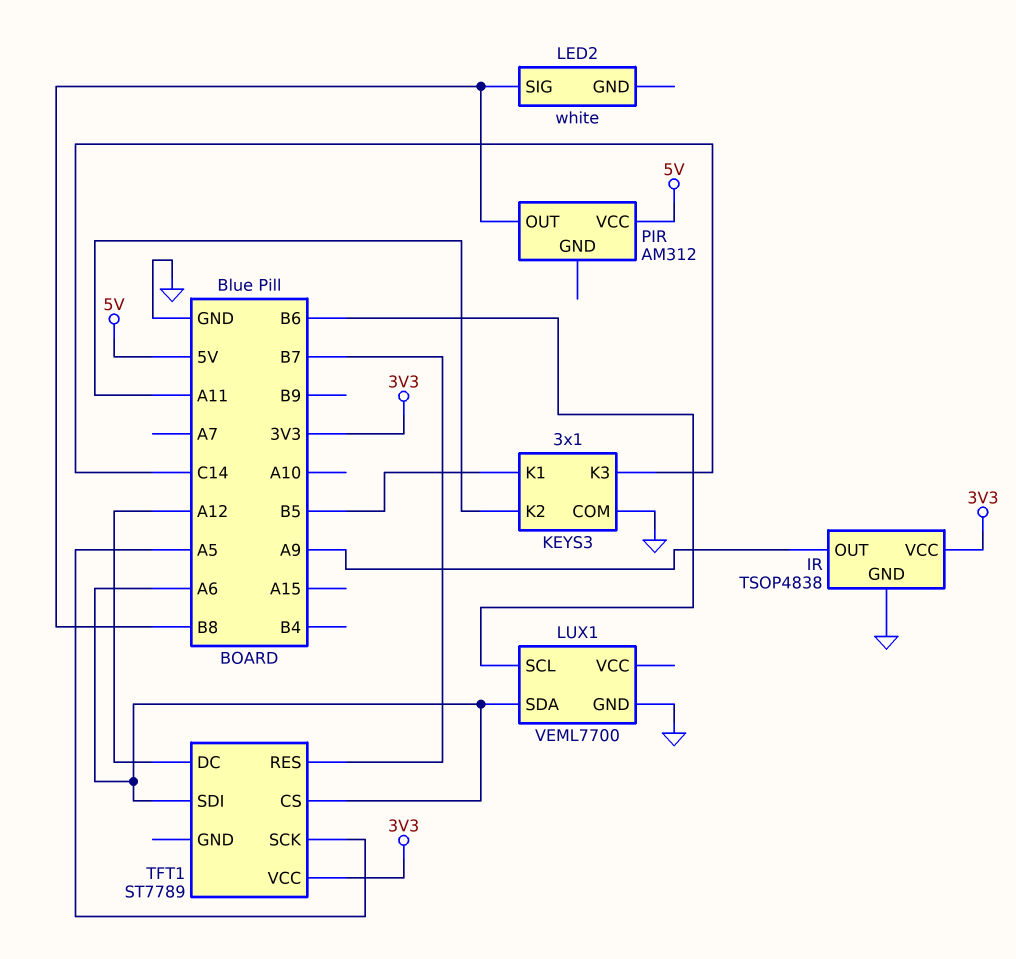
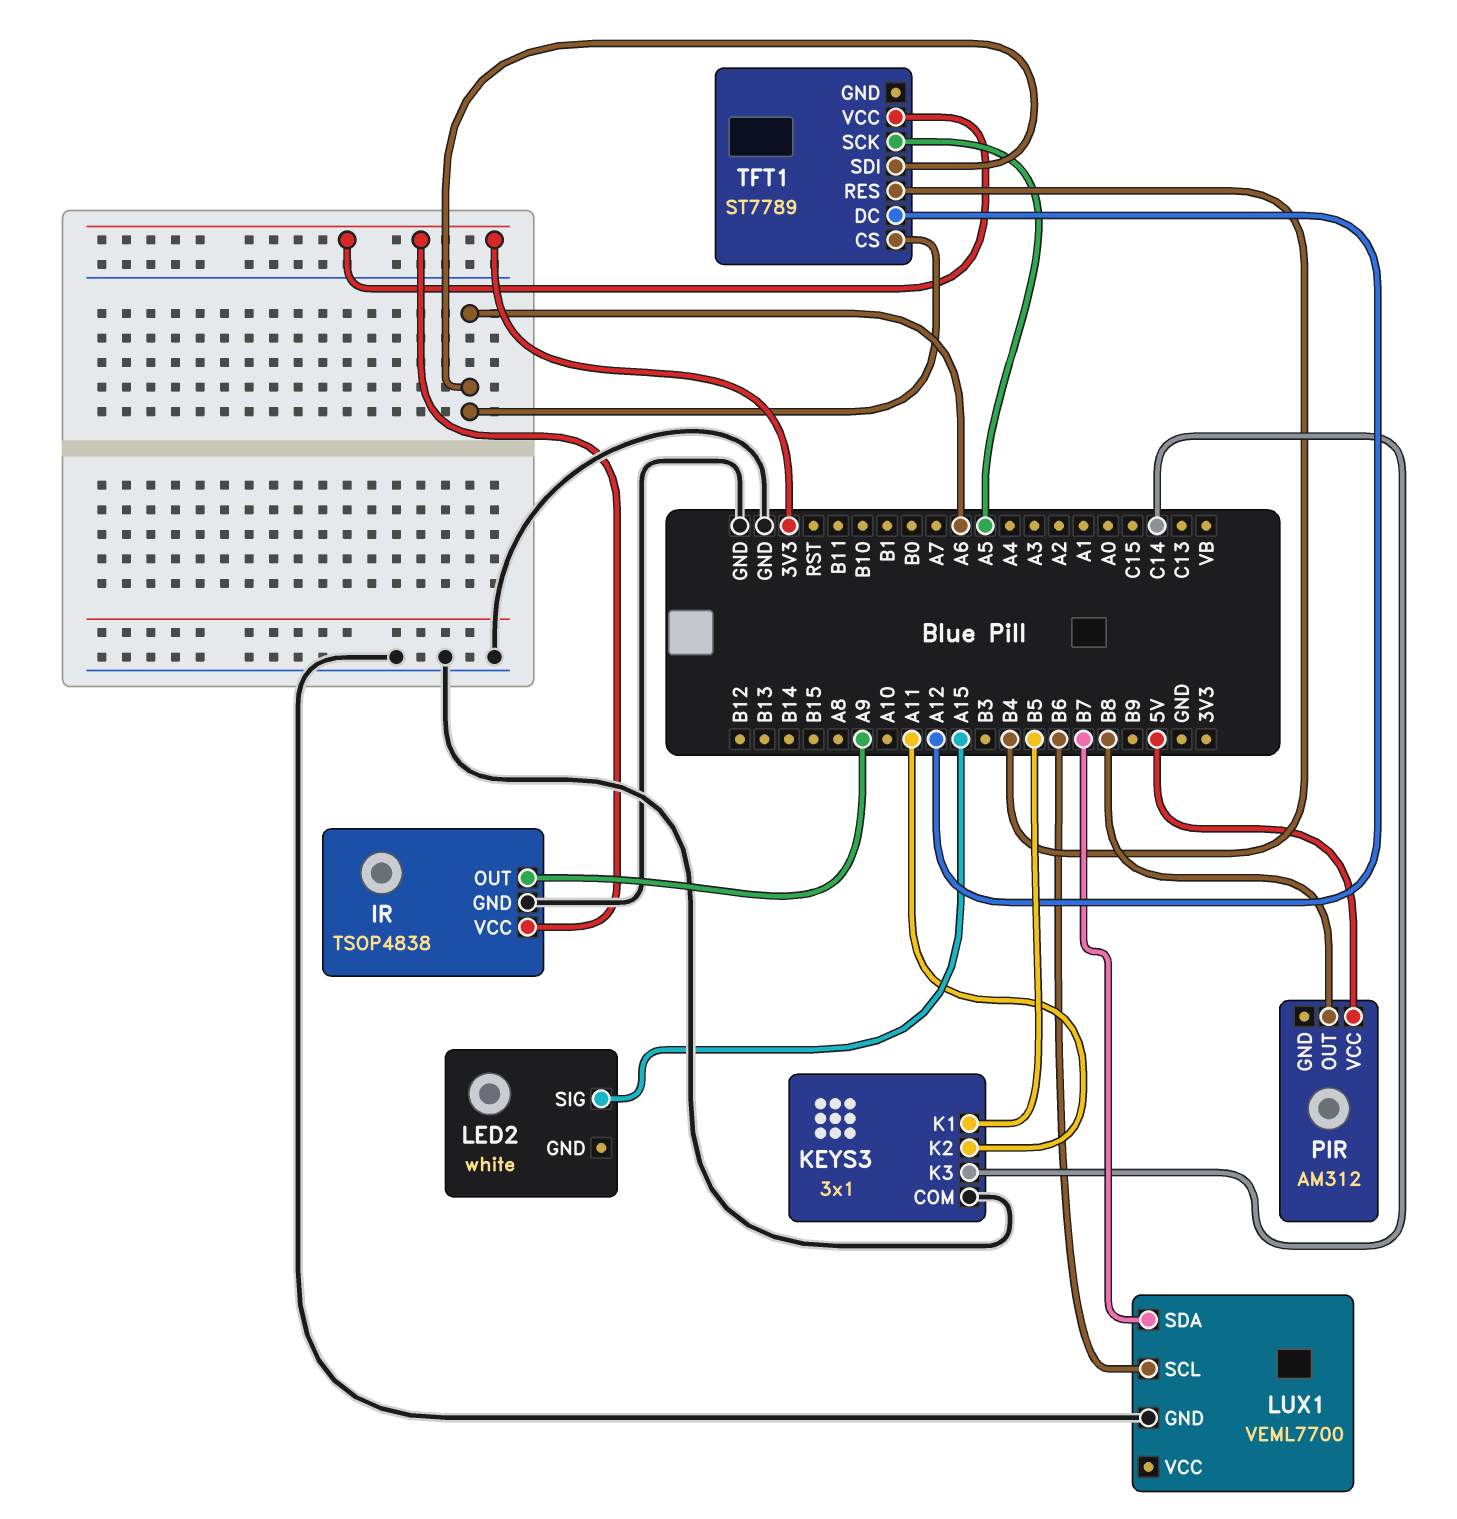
LED2 pin SIG: B8 -> A15
LUX1 pin SDA: A6 -> B7
TFT1 pin RES: B7 -> B4

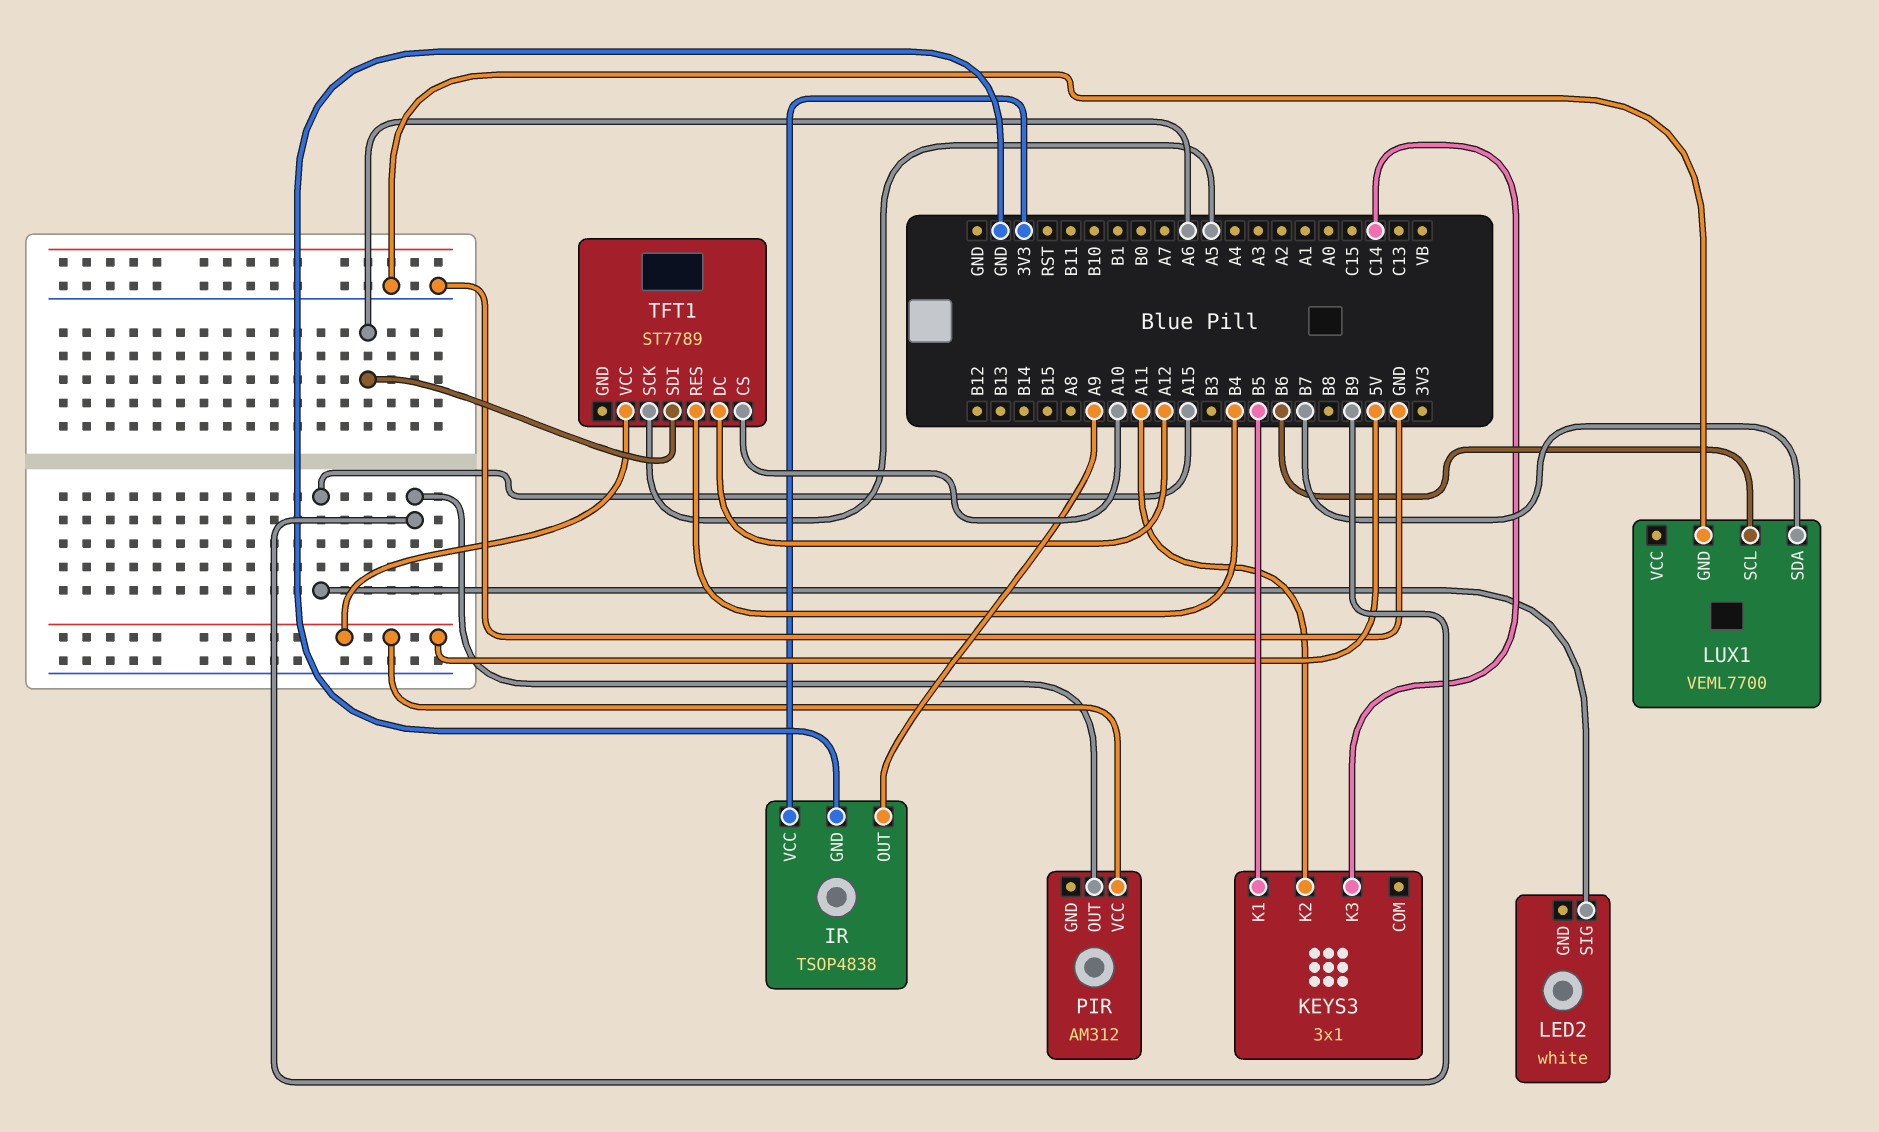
KEYS3 pin COM: GND -> none
PIR pin OUT: B8 -> B9
TFT1 pin CS: A6 -> A10
TFT1 pin VCC: 3V3 -> 5V

